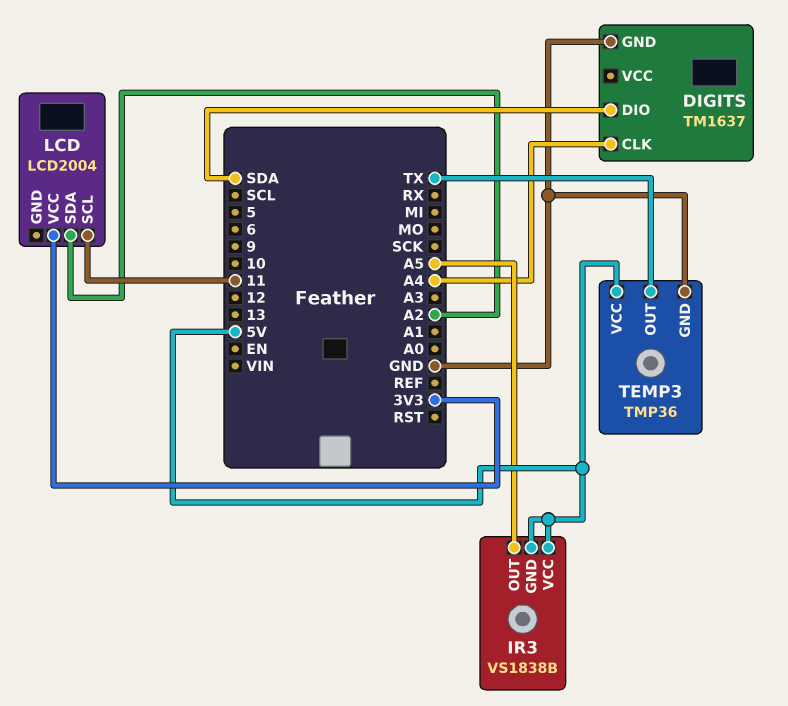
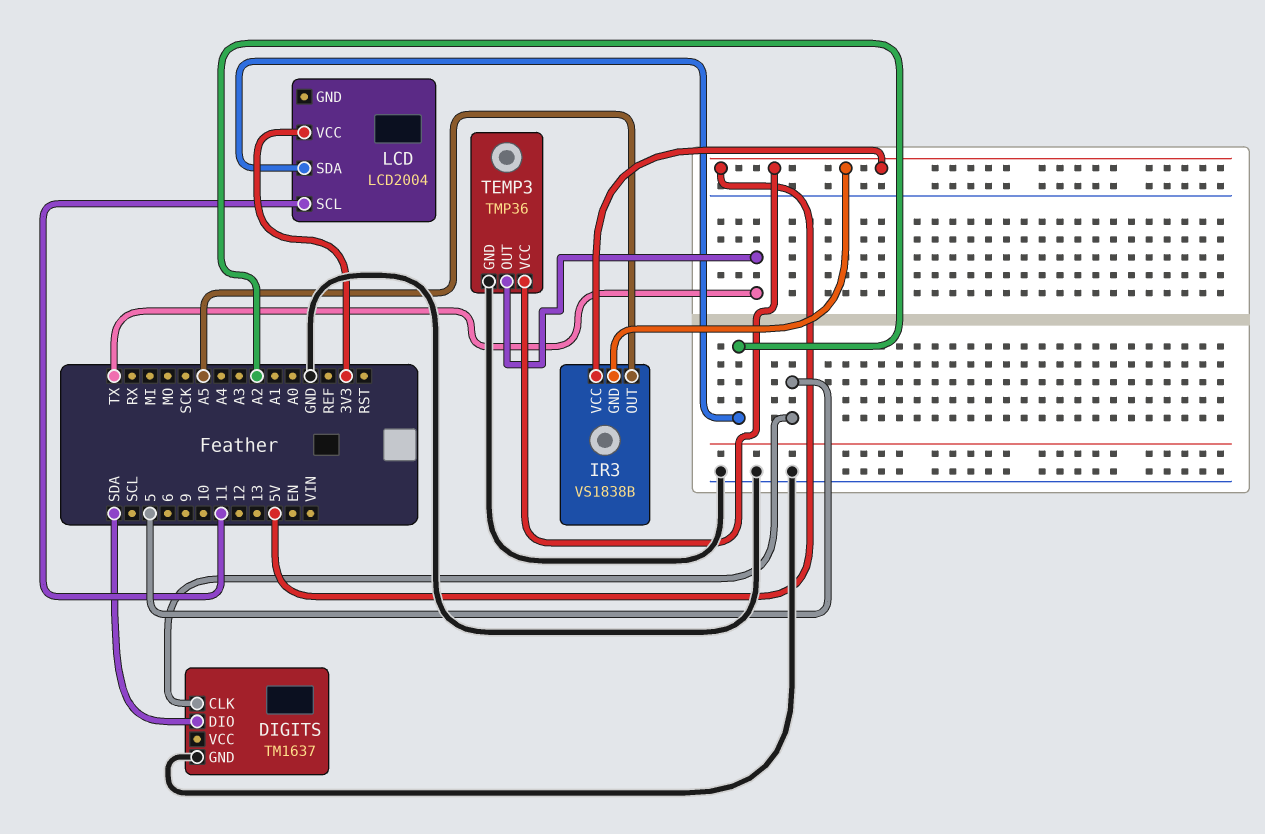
DIGITS pin CLK: A4 -> 5

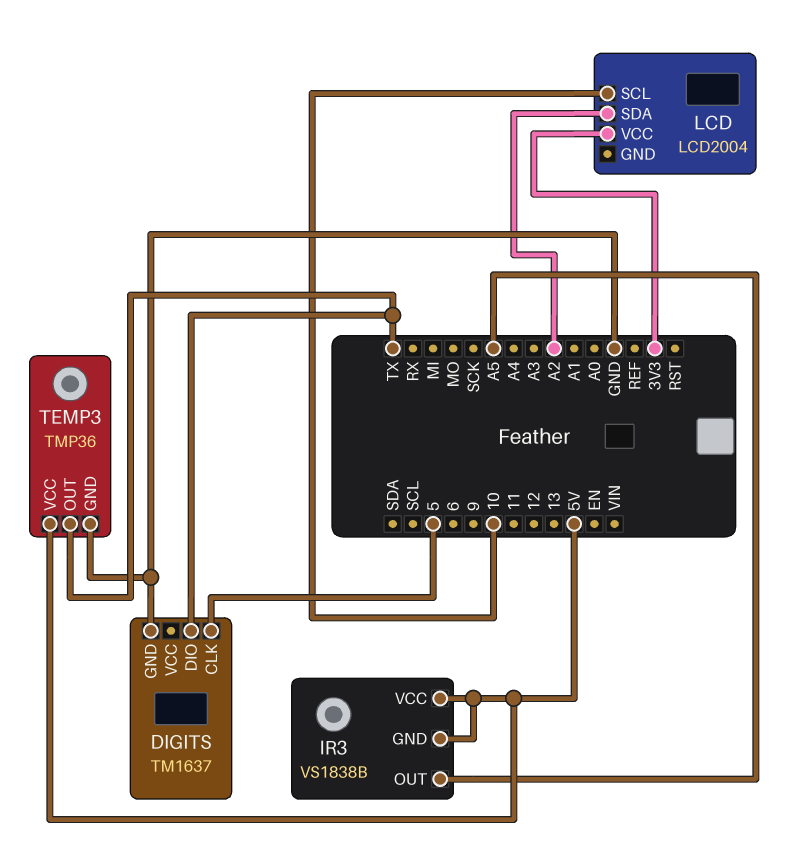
DIGITS pin DIO: SDA -> TX
LCD pin SCL: 11 -> 10

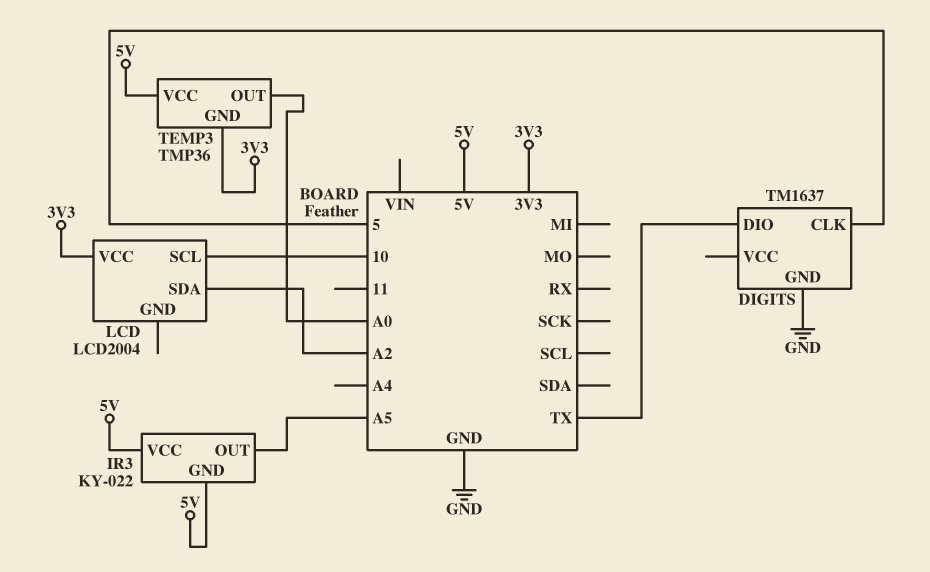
IR3: VS1838B -> KY-022
TEMP3 pin GND: GND -> 3V3
TEMP3 pin OUT: TX -> A0

